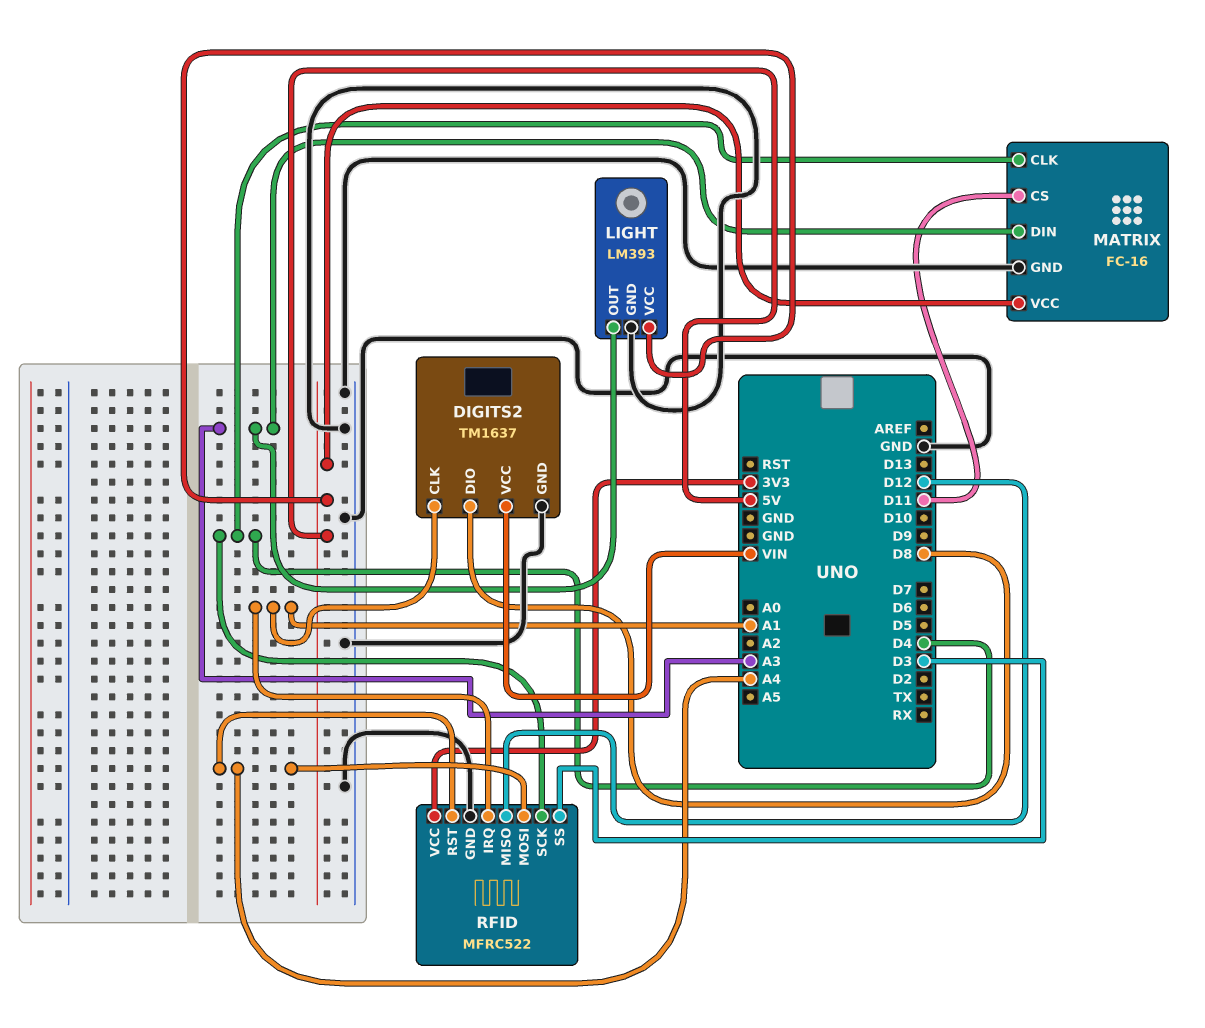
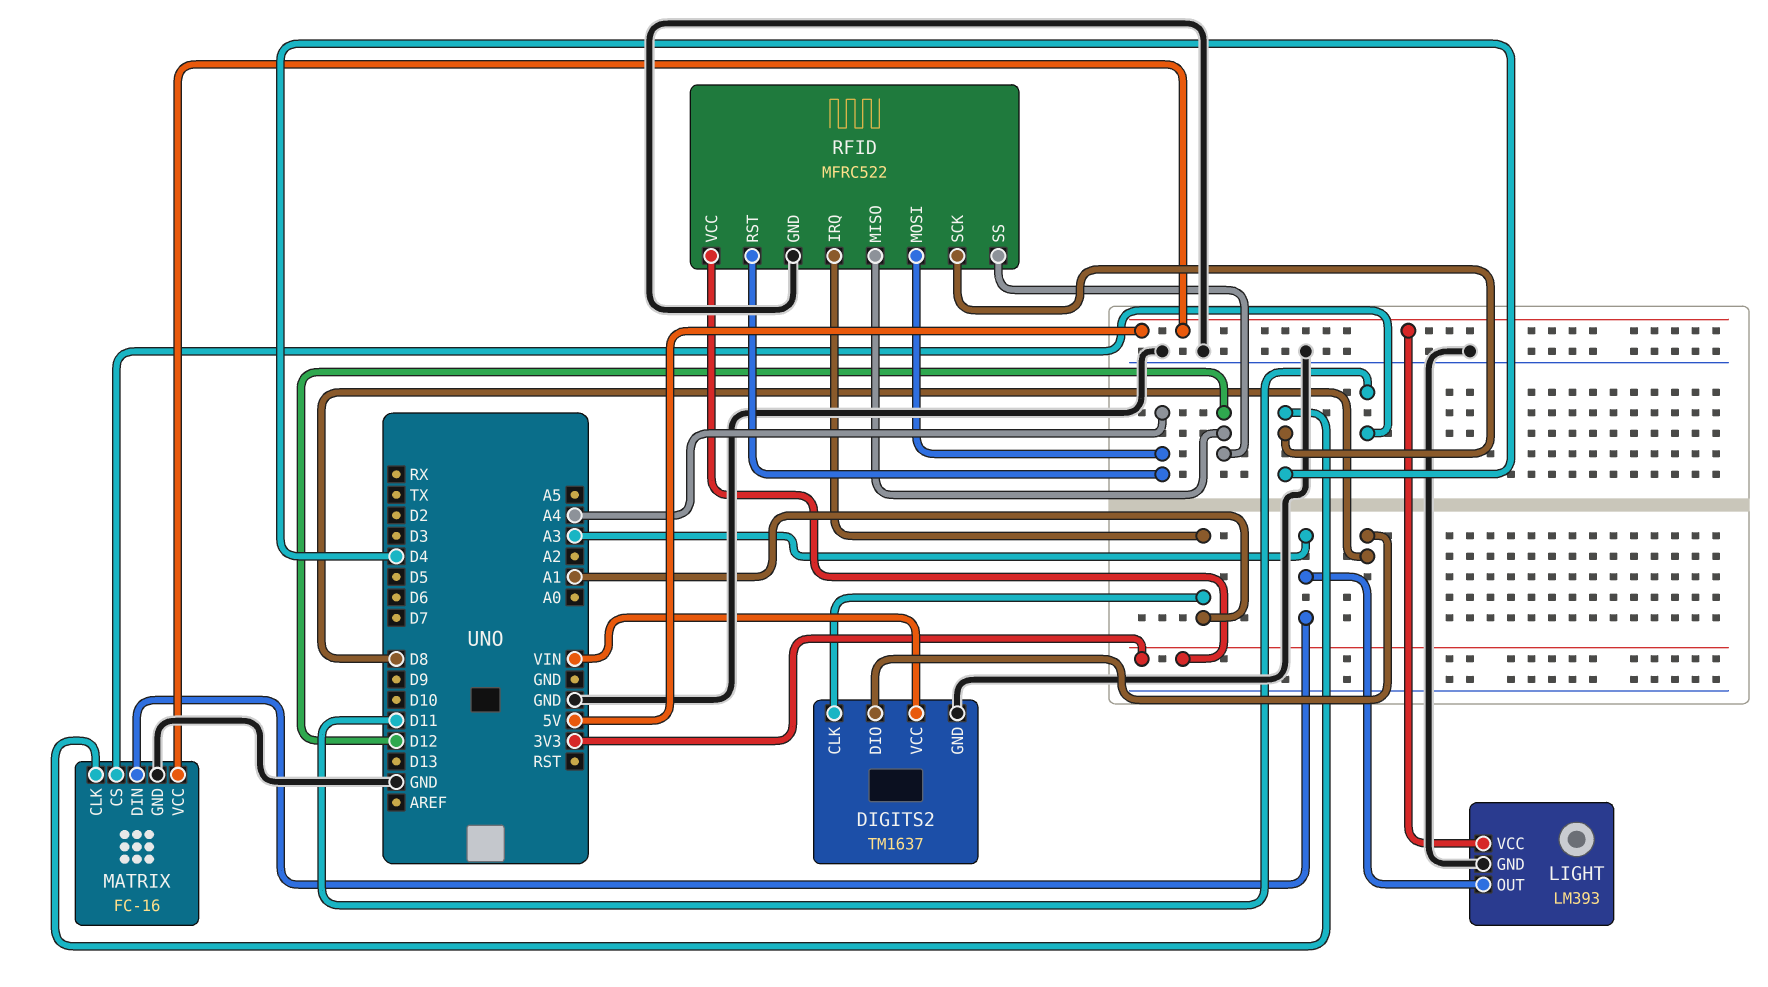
RFID pin SS: D3 -> D12

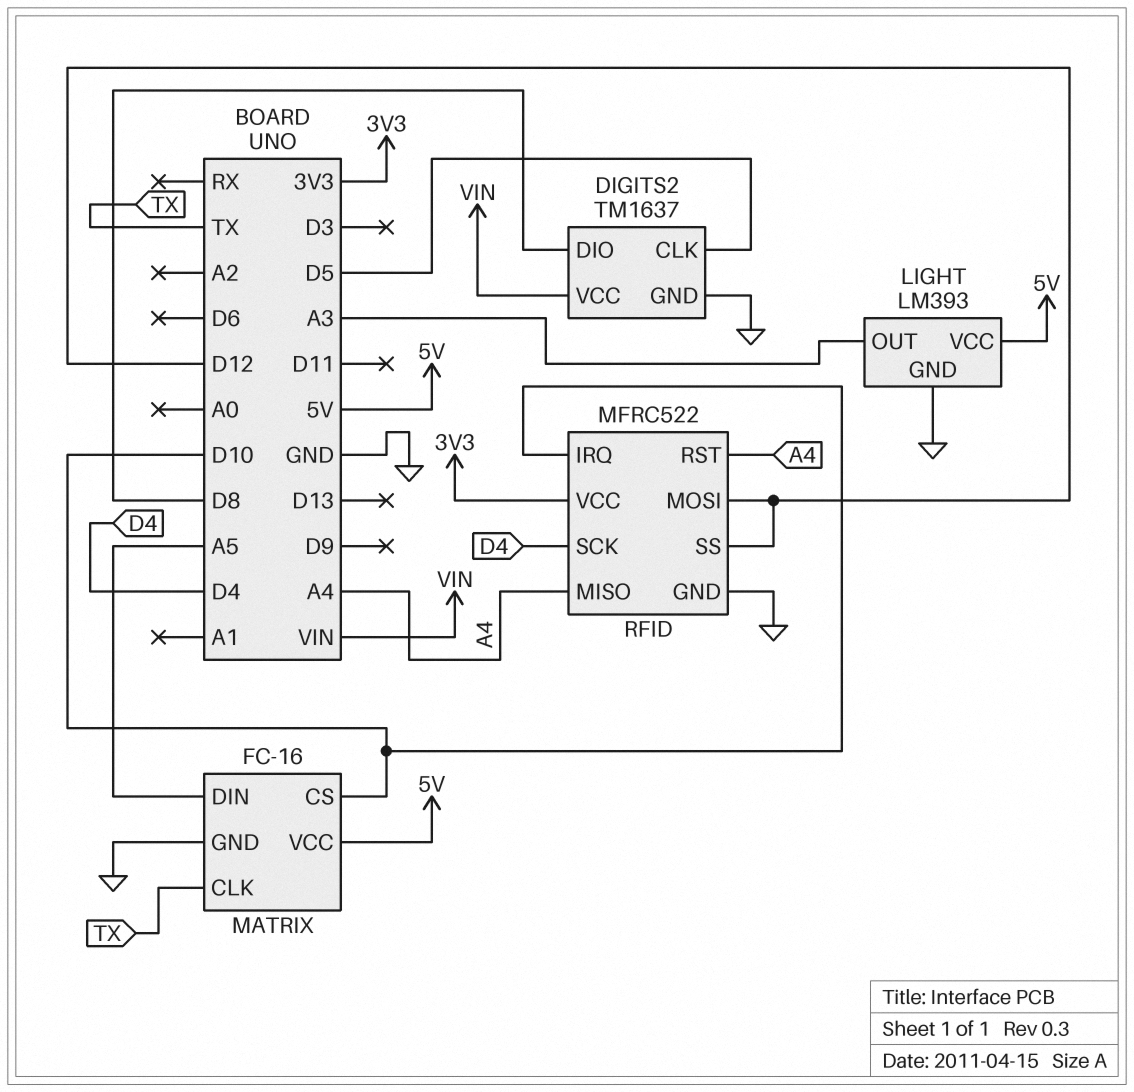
DIGITS2 pin CLK: A1 -> D5
MATRIX pin CLK: D4 -> TX
MATRIX pin CS: D11 -> D10
MATRIX pin DIN: A3 -> A5
RFID pin IRQ: A1 -> D10
RFID pin MISO: D12 -> A4
RFID pin MOSI: A4 -> D12

